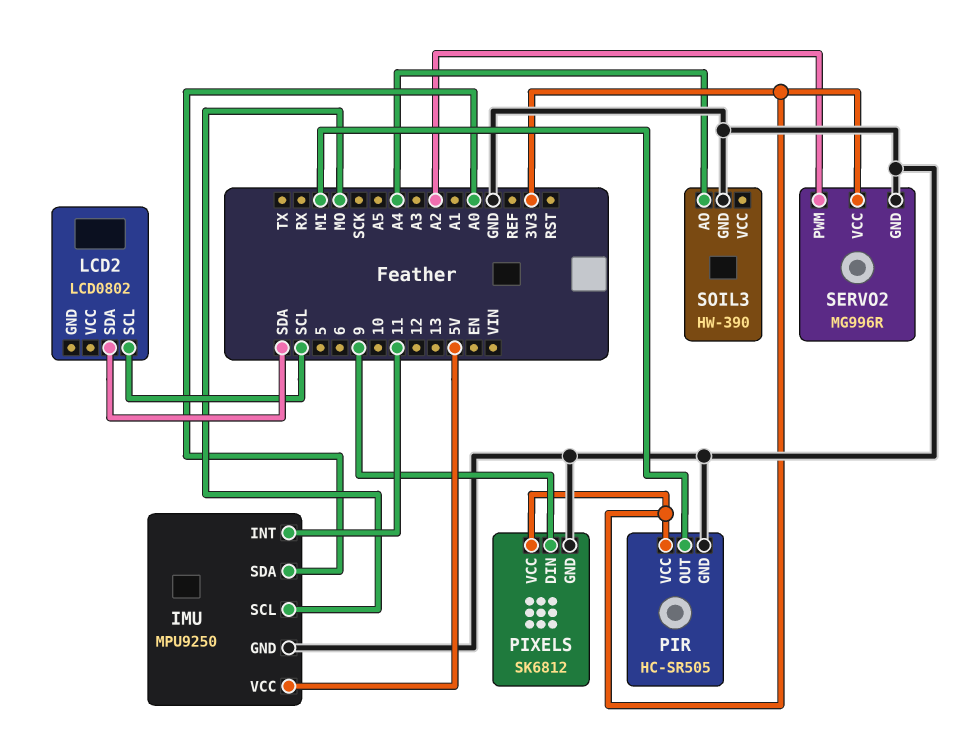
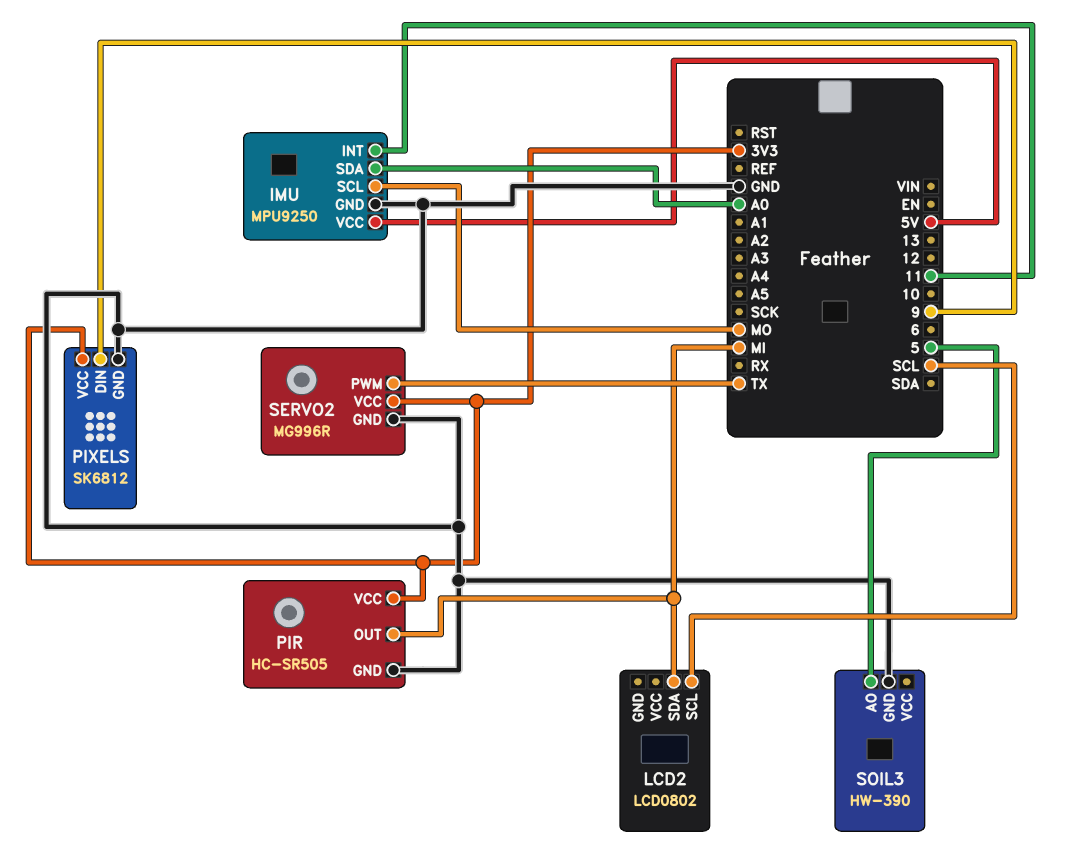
LCD2 pin SDA: SDA -> MI
SERVO2 pin PWM: A2 -> TX
SOIL3 pin AO: A4 -> 5

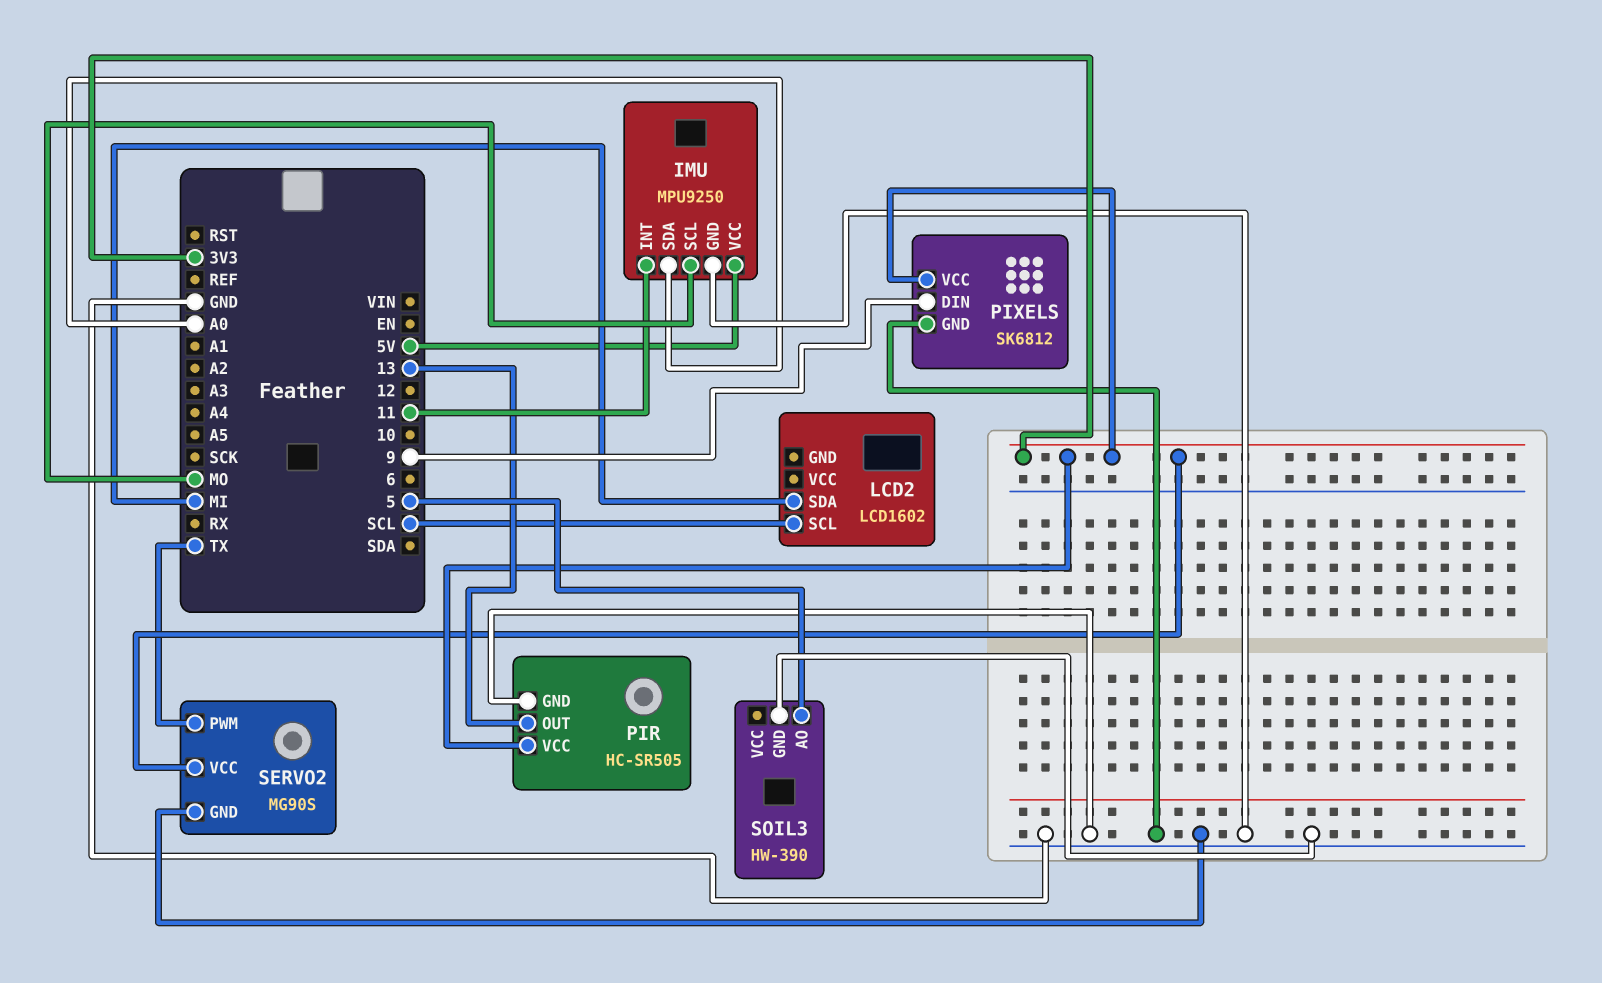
LCD2: LCD0802 -> LCD1602
PIR pin OUT: MI -> 13
SERVO2: MG996R -> MG90S

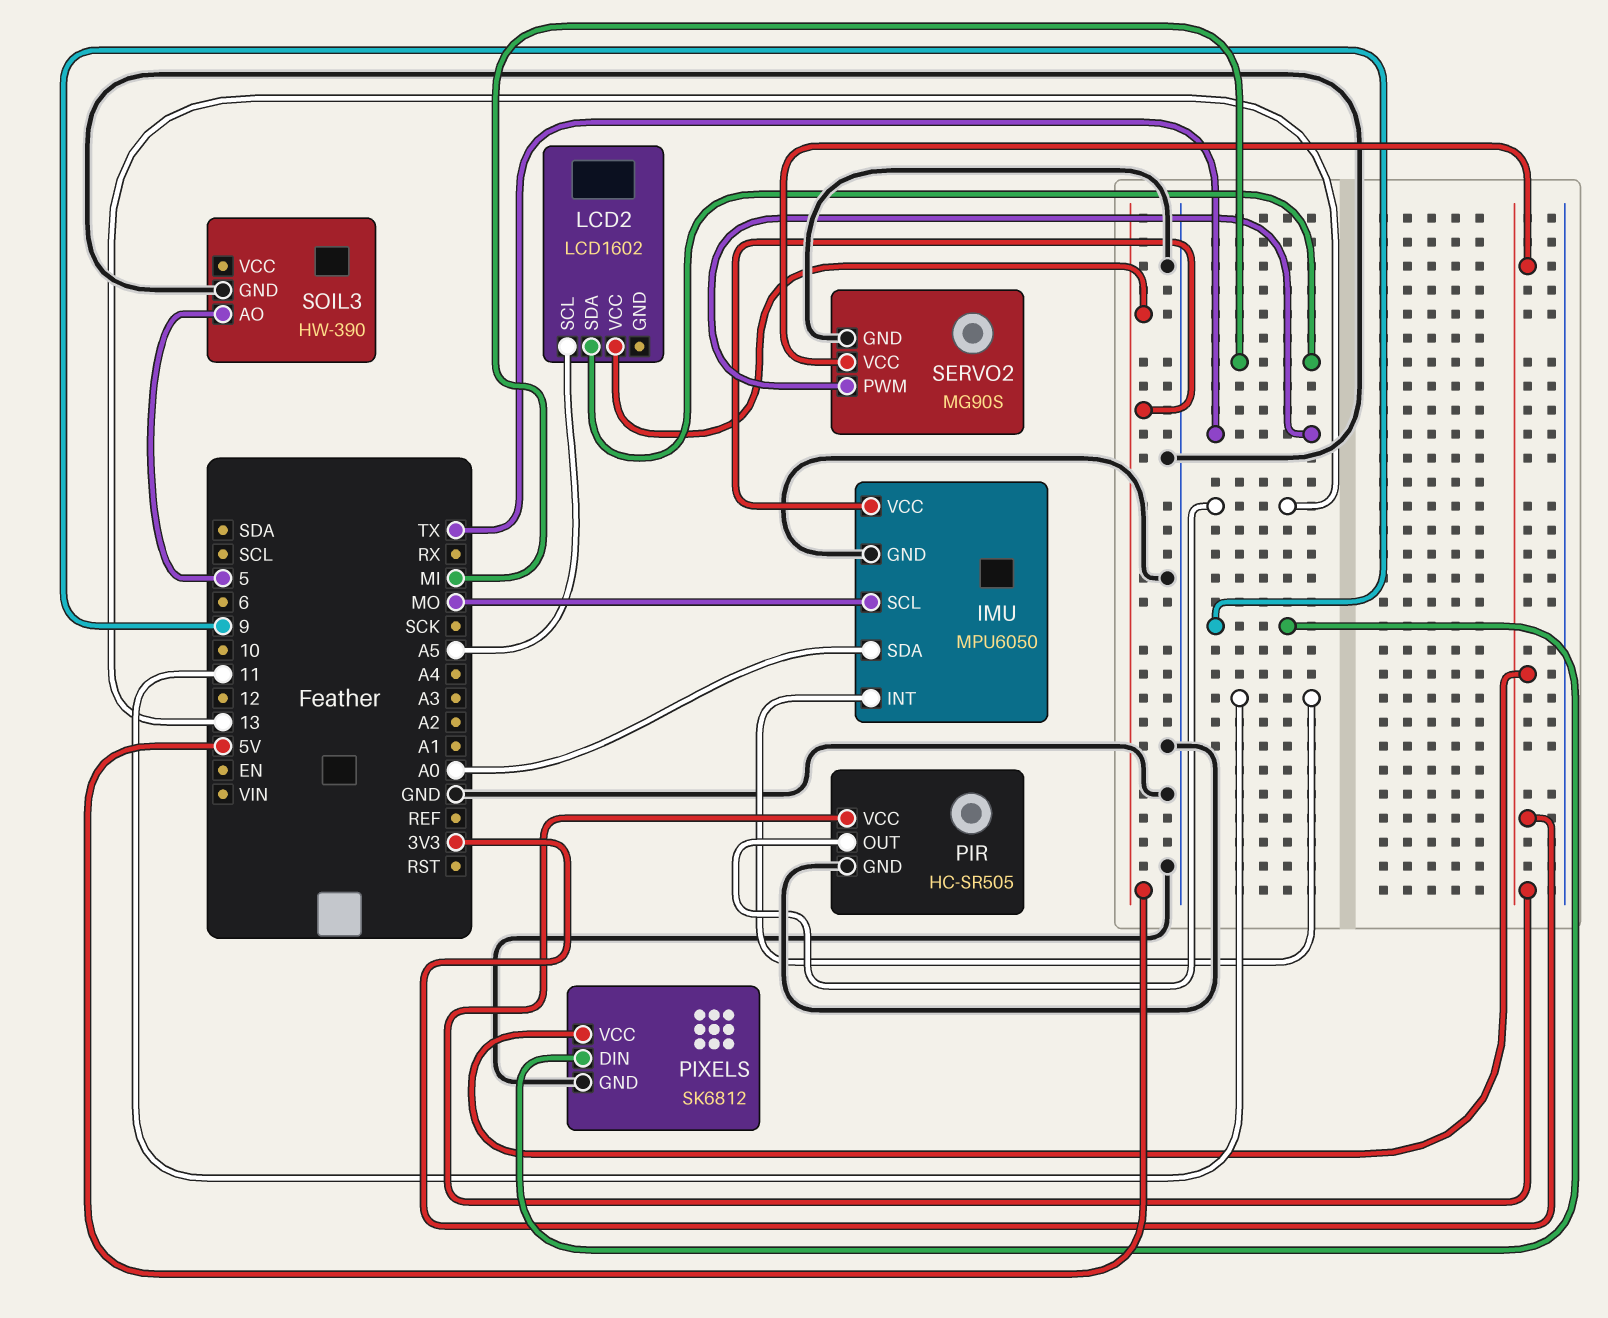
IMU: MPU9250 -> MPU6050
LCD2 pin SCL: SCL -> A5
LCD2 pin VCC: none -> 5V

